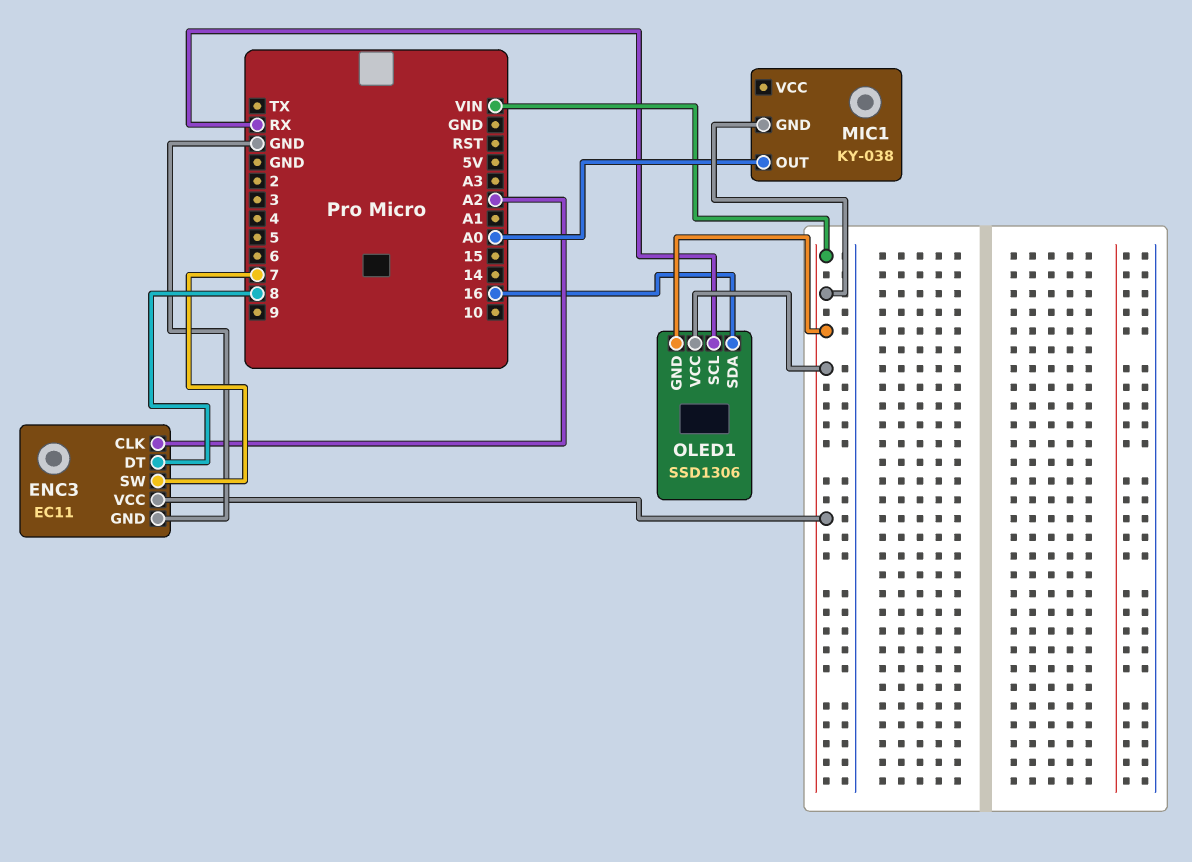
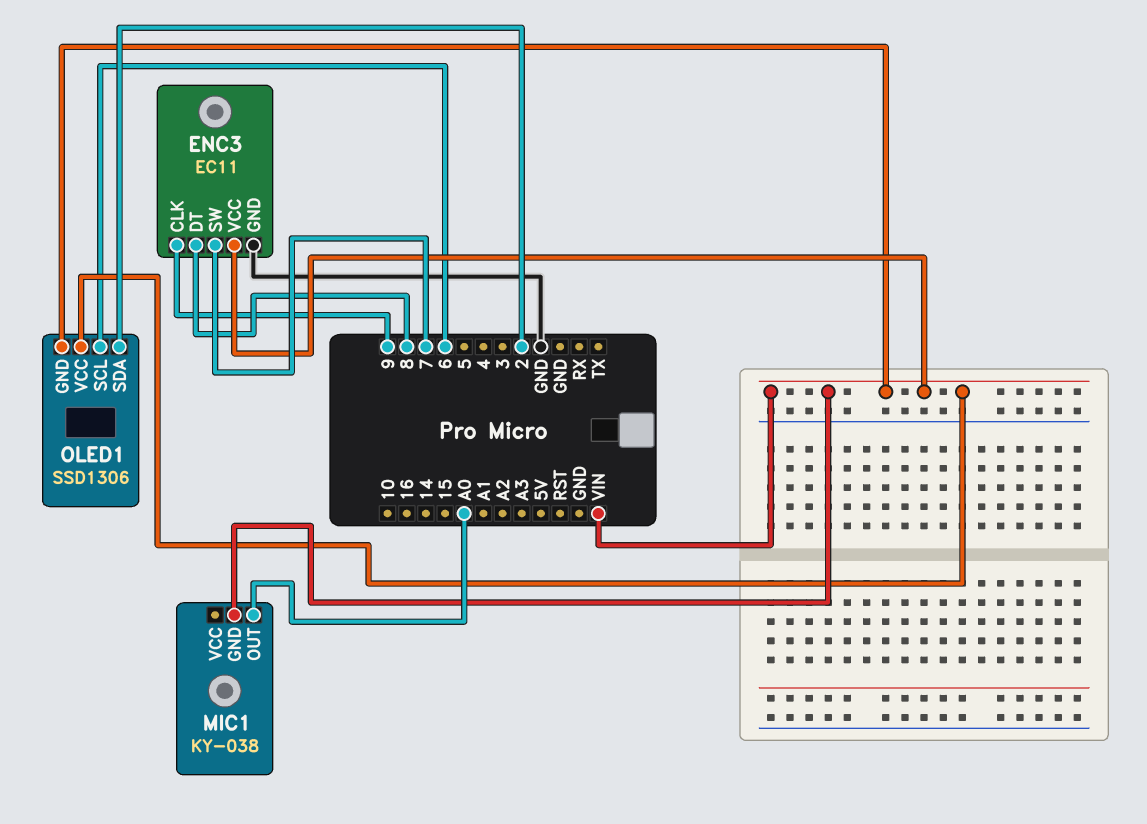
ENC3 pin CLK: A2 -> 9
OLED1 pin SCL: RX -> 6
OLED1 pin SDA: 16 -> 2

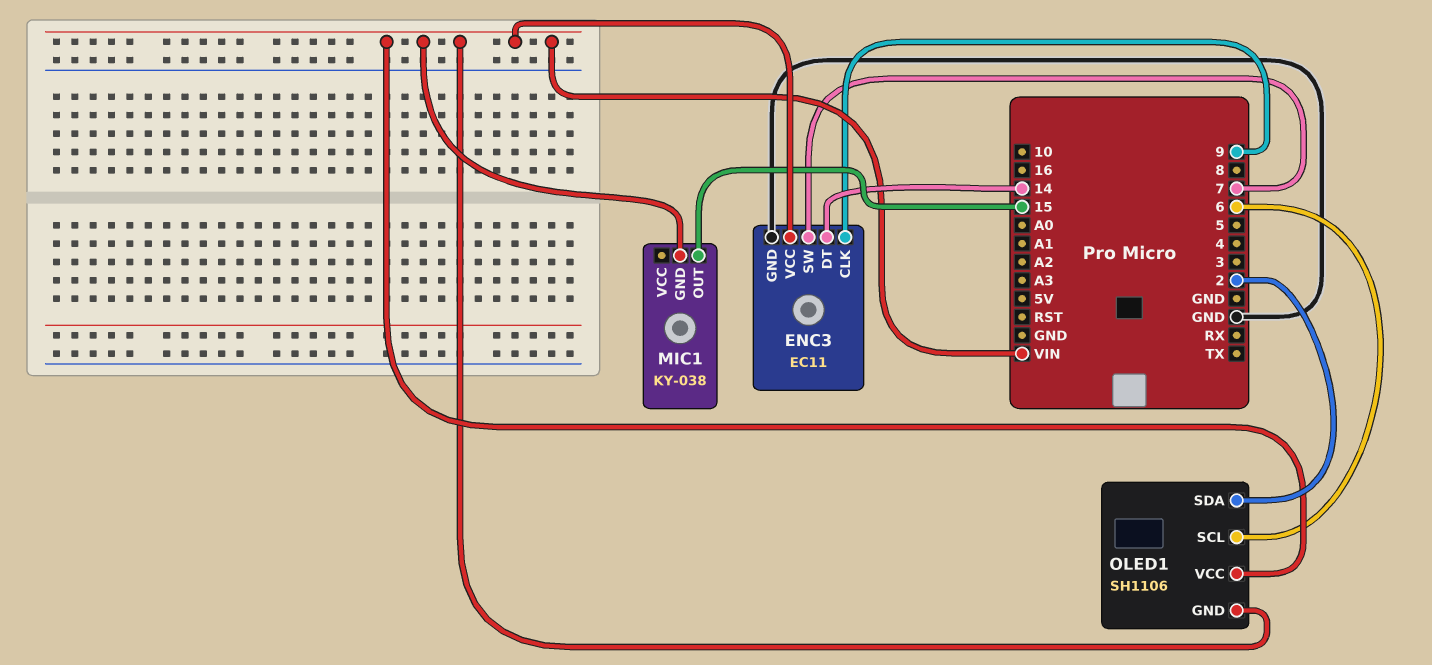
ENC3 pin DT: 8 -> 14
MIC1 pin OUT: A0 -> 15
OLED1: SSD1306 -> SH1106

